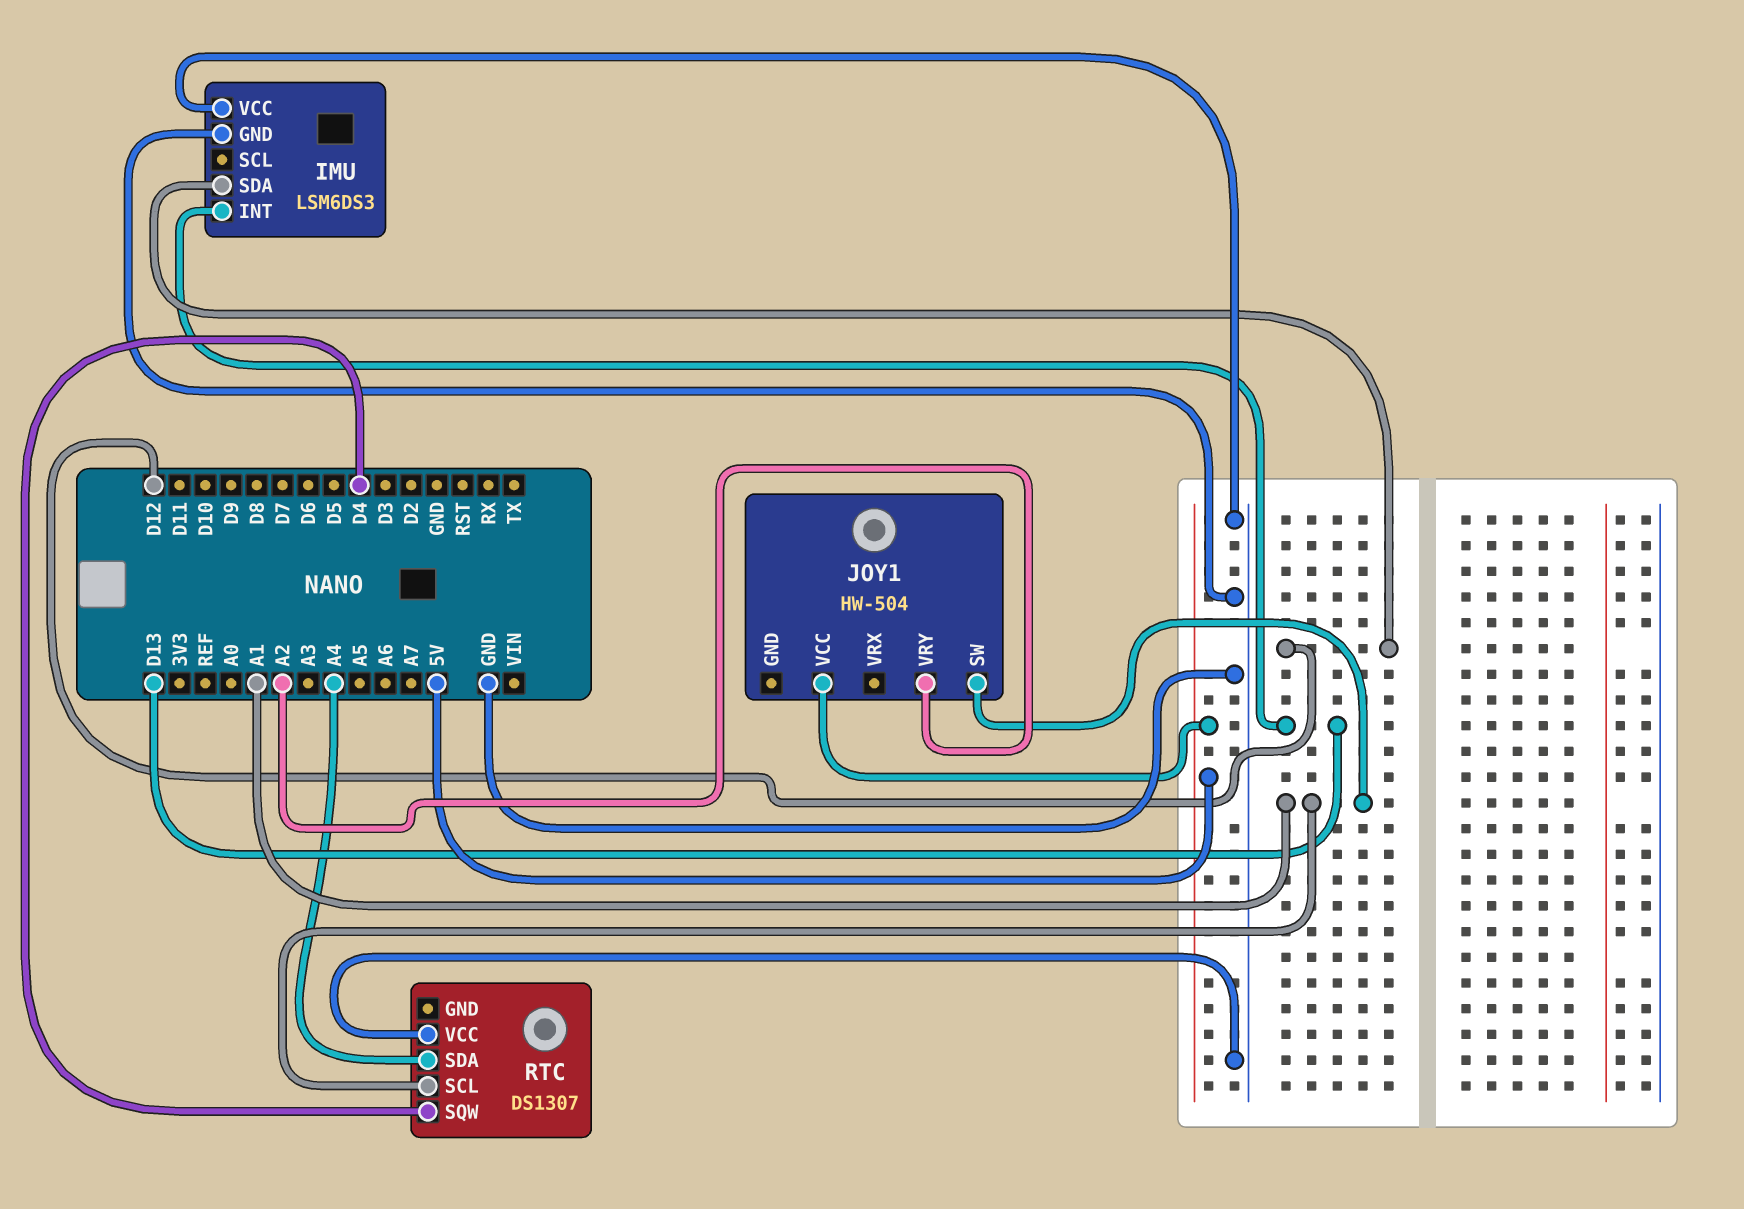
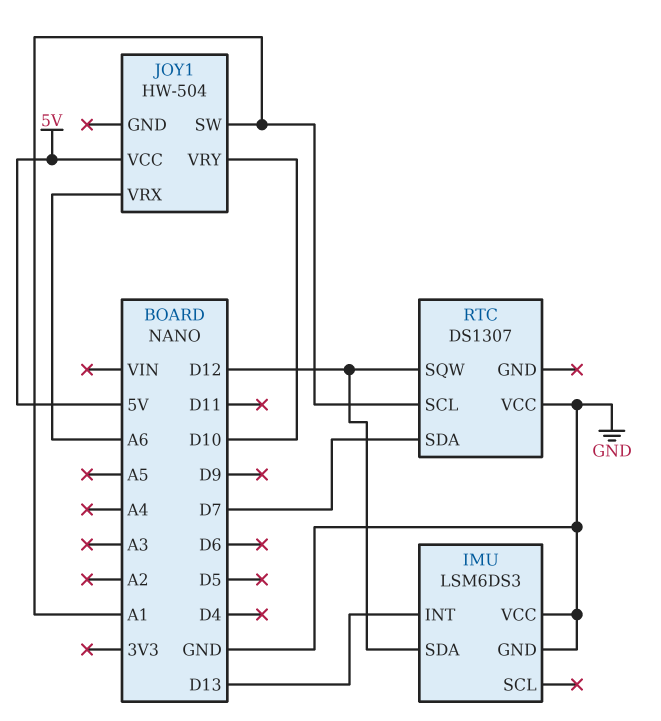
JOY1 pin VRX: none -> A6
JOY1 pin VRY: A2 -> D10
RTC pin SDA: A4 -> D7
RTC pin SQW: D4 -> D12

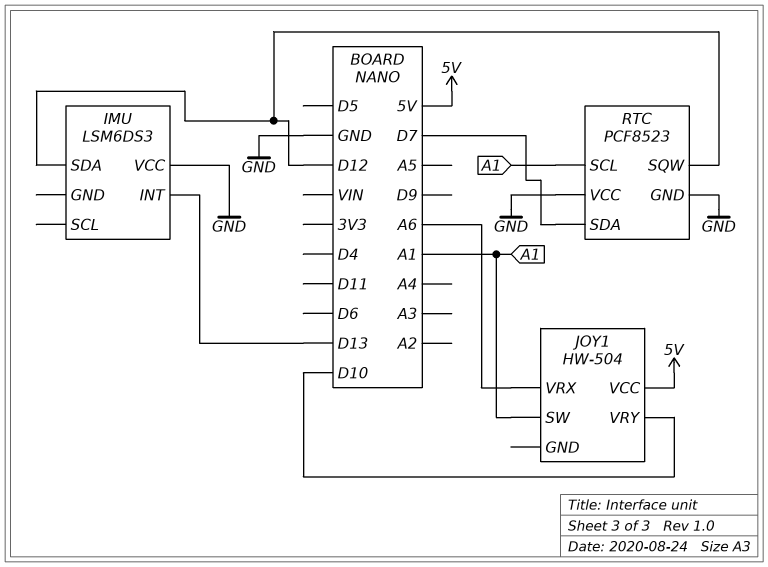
IMU pin GND: GND -> none
RTC: DS1307 -> PCF8523
RTC pin GND: none -> GND

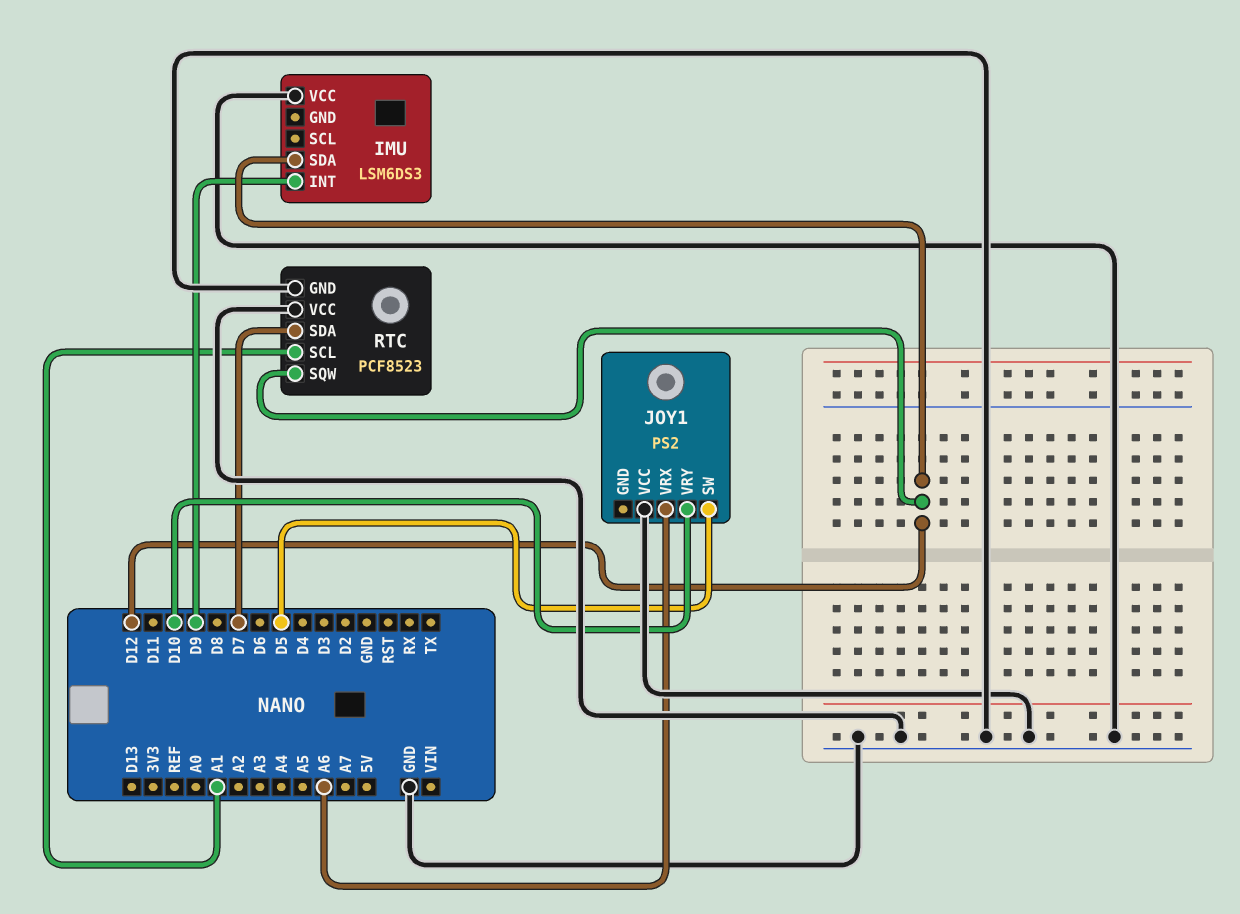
IMU pin INT: D13 -> D9
JOY1: HW-504 -> PS2
JOY1 pin SW: A1 -> D5
JOY1 pin VCC: 5V -> GND

